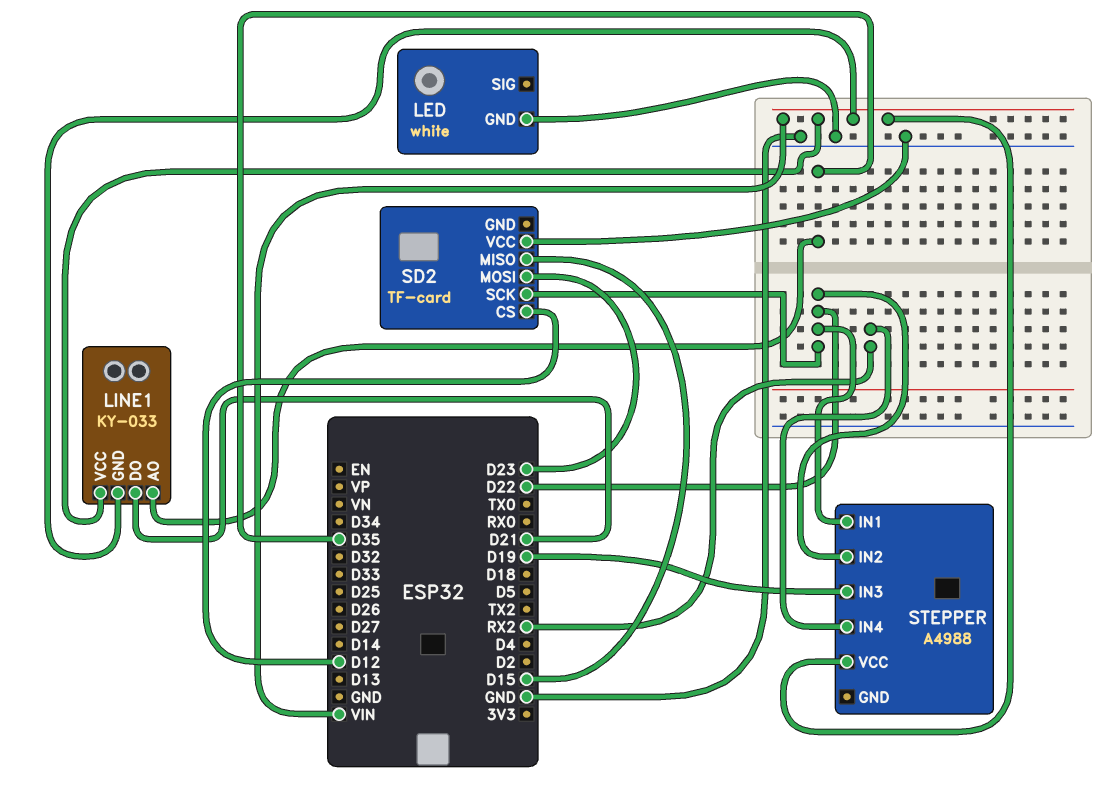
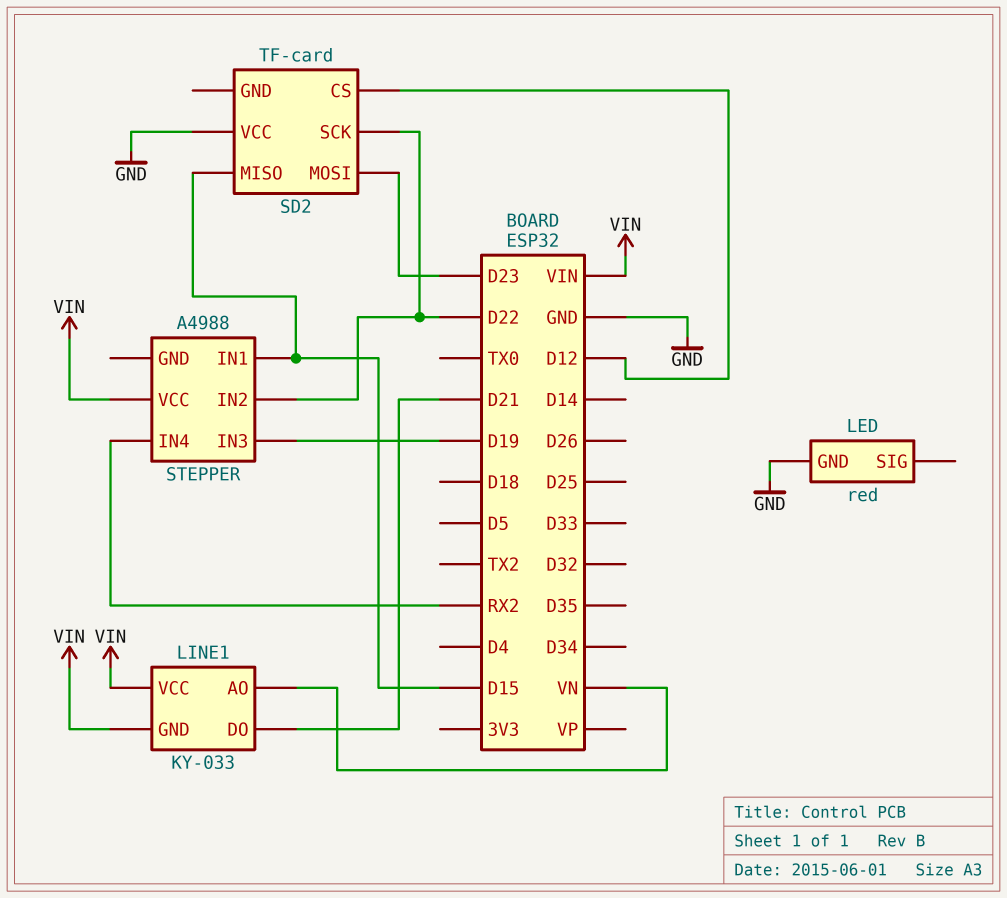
LED: white -> red
LINE1 pin AO: D35 -> VN
STEPPER pin IN1: D22 -> D15

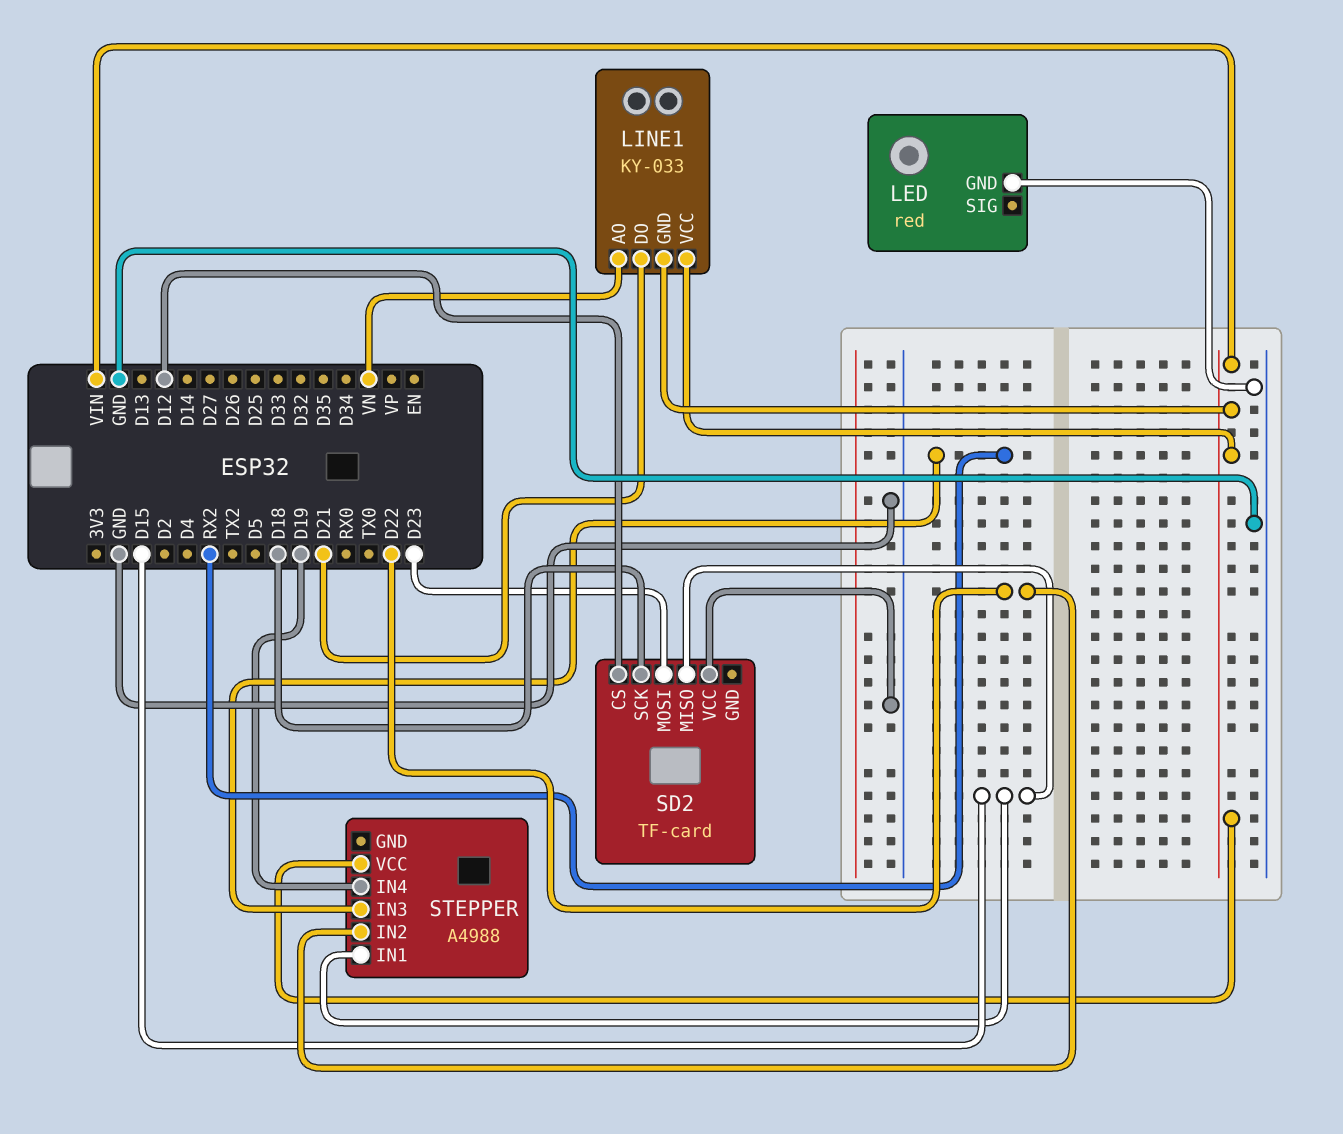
SD2 pin SCK: D22 -> D18
STEPPER pin IN3: D19 -> RX2
STEPPER pin IN4: RX2 -> D19

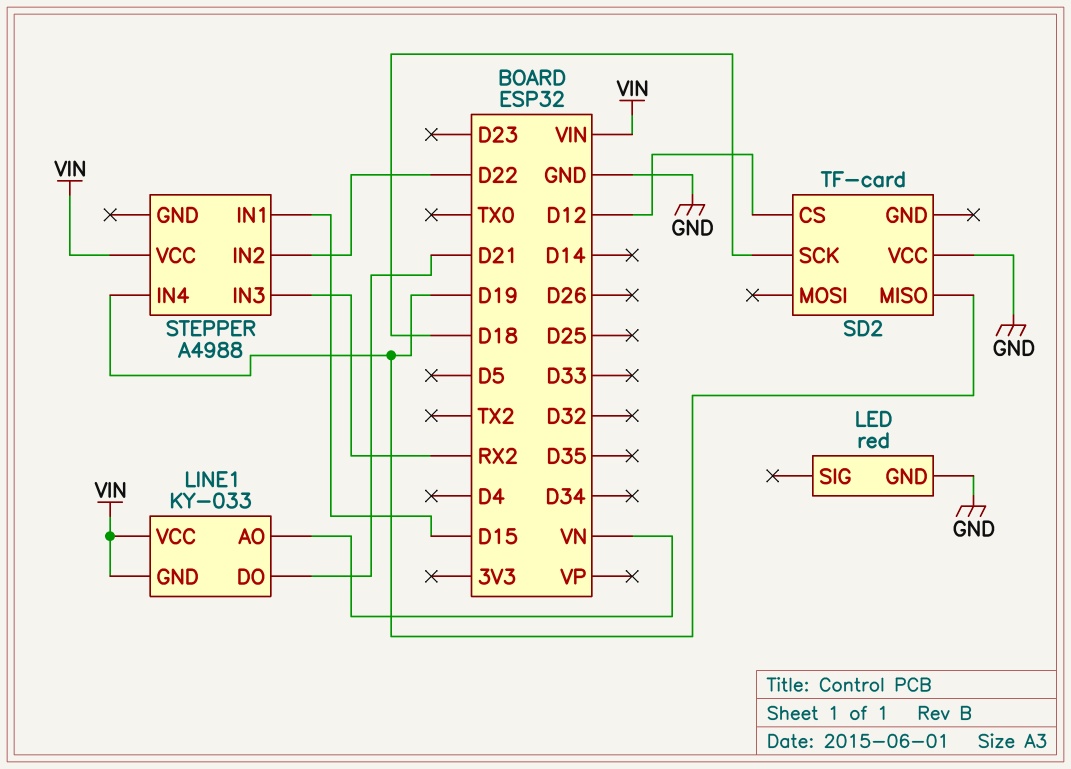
SD2 pin MISO: D15 -> D19
SD2 pin MOSI: D23 -> none

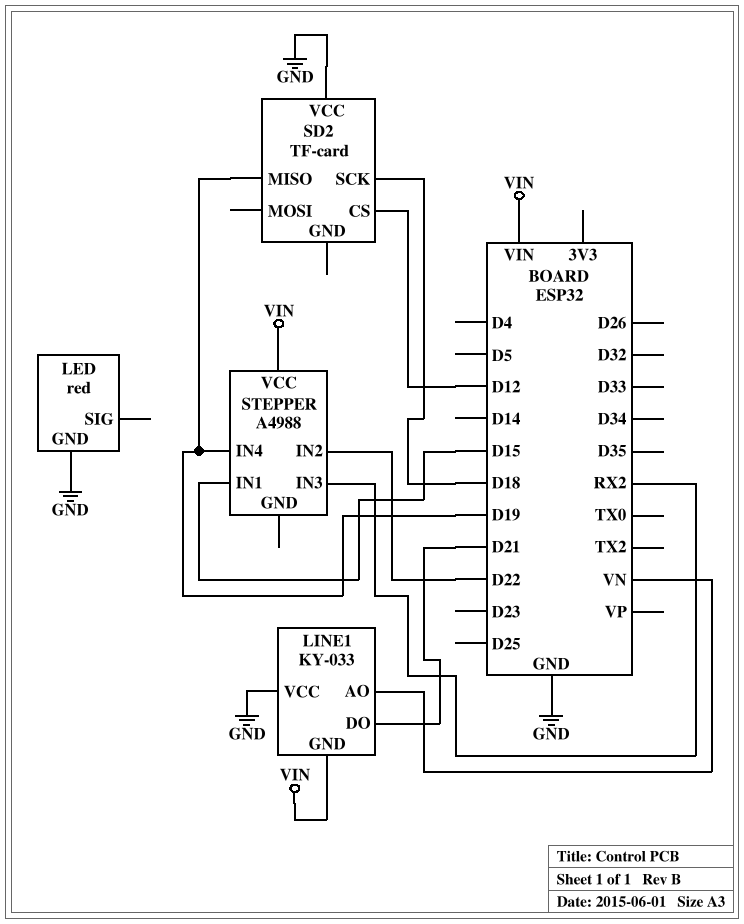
LINE1 pin VCC: VIN -> GND

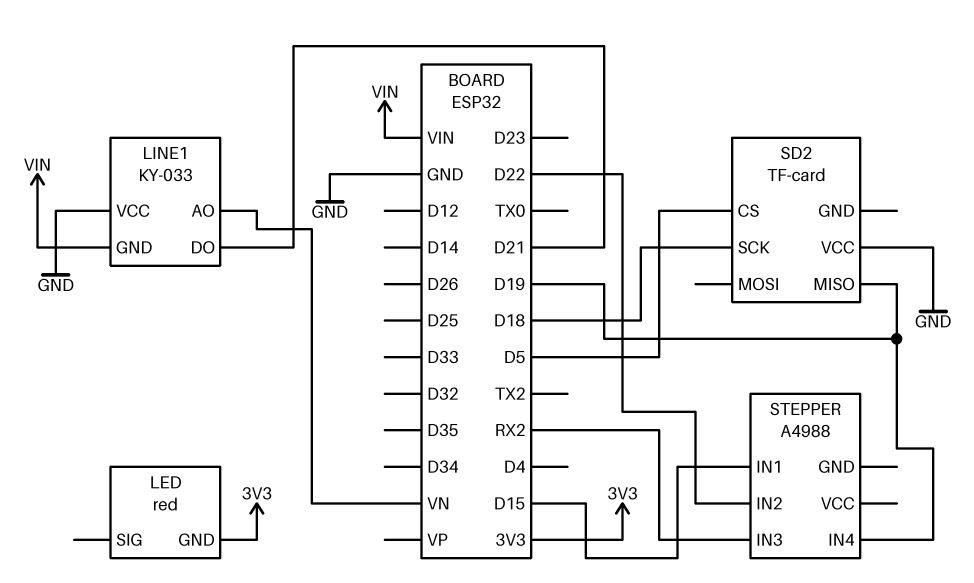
LED pin GND: GND -> 3V3
SD2 pin CS: D12 -> D5
STEPPER pin VCC: VIN -> none

